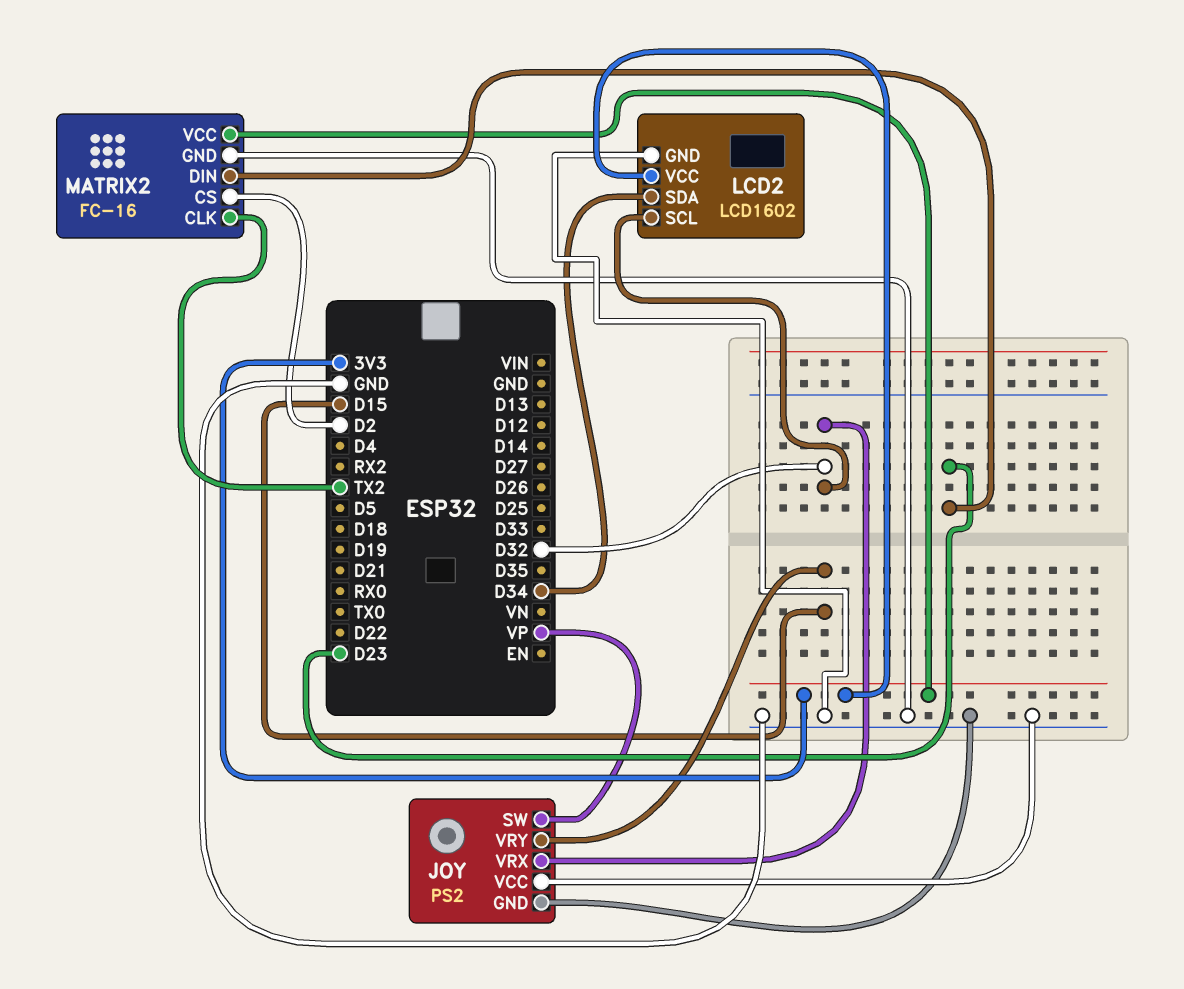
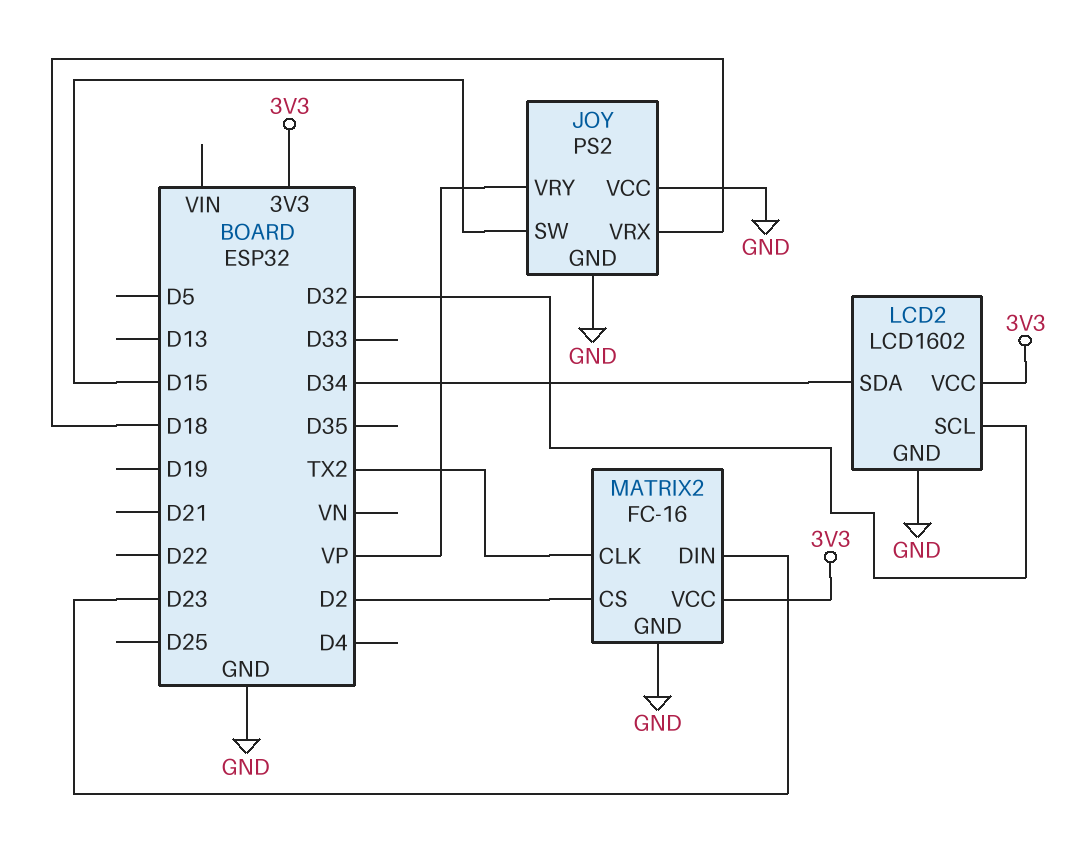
JOY pin SW: VP -> D15
JOY pin VRX: D32 -> D18
JOY pin VRY: D15 -> VP

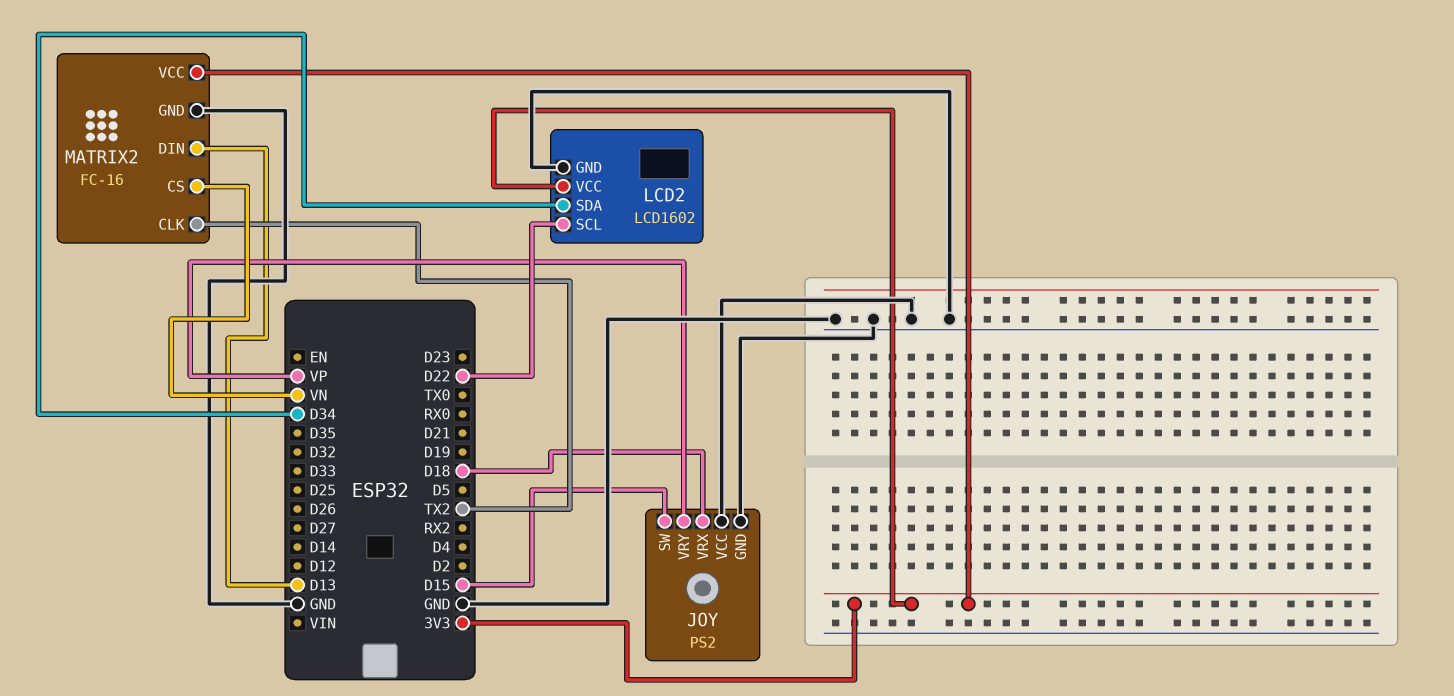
LCD2 pin SCL: D32 -> D22
MATRIX2 pin CS: D2 -> VN
MATRIX2 pin DIN: D23 -> D13

